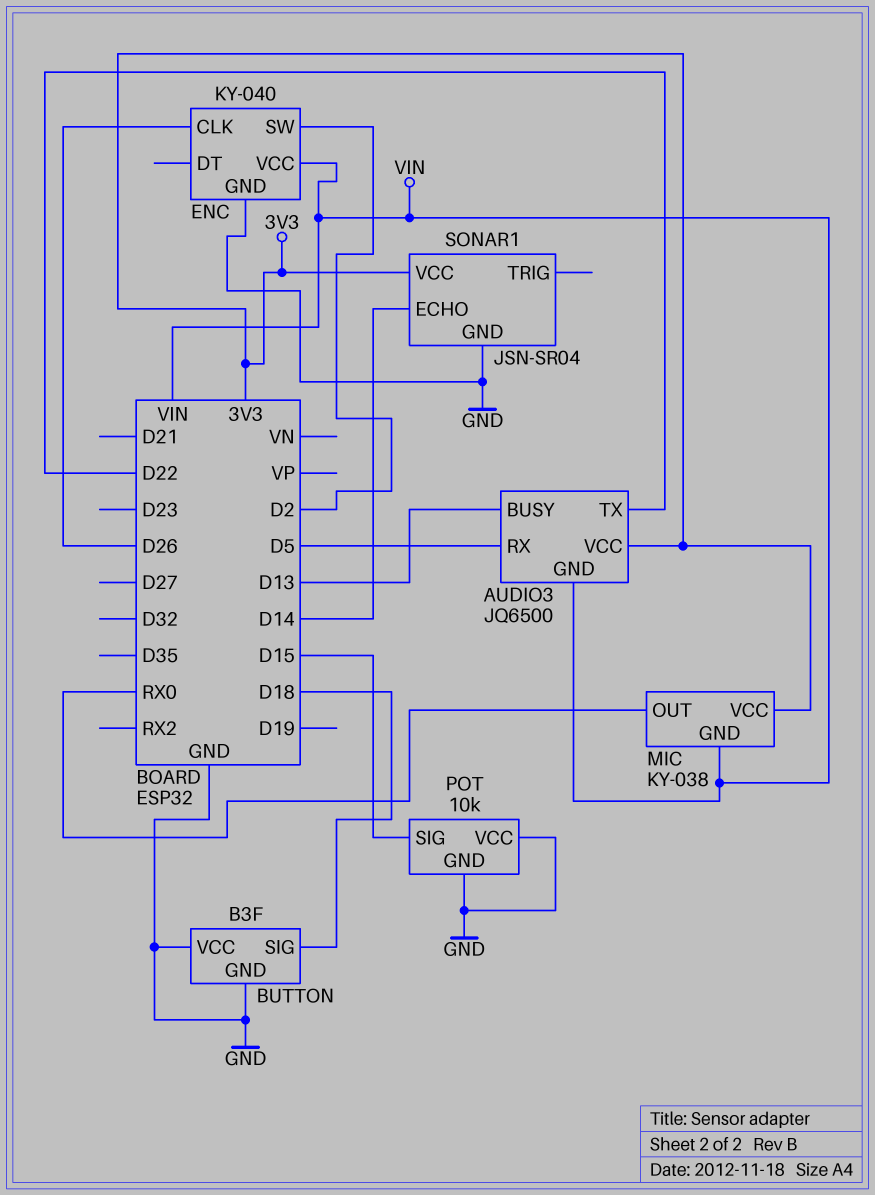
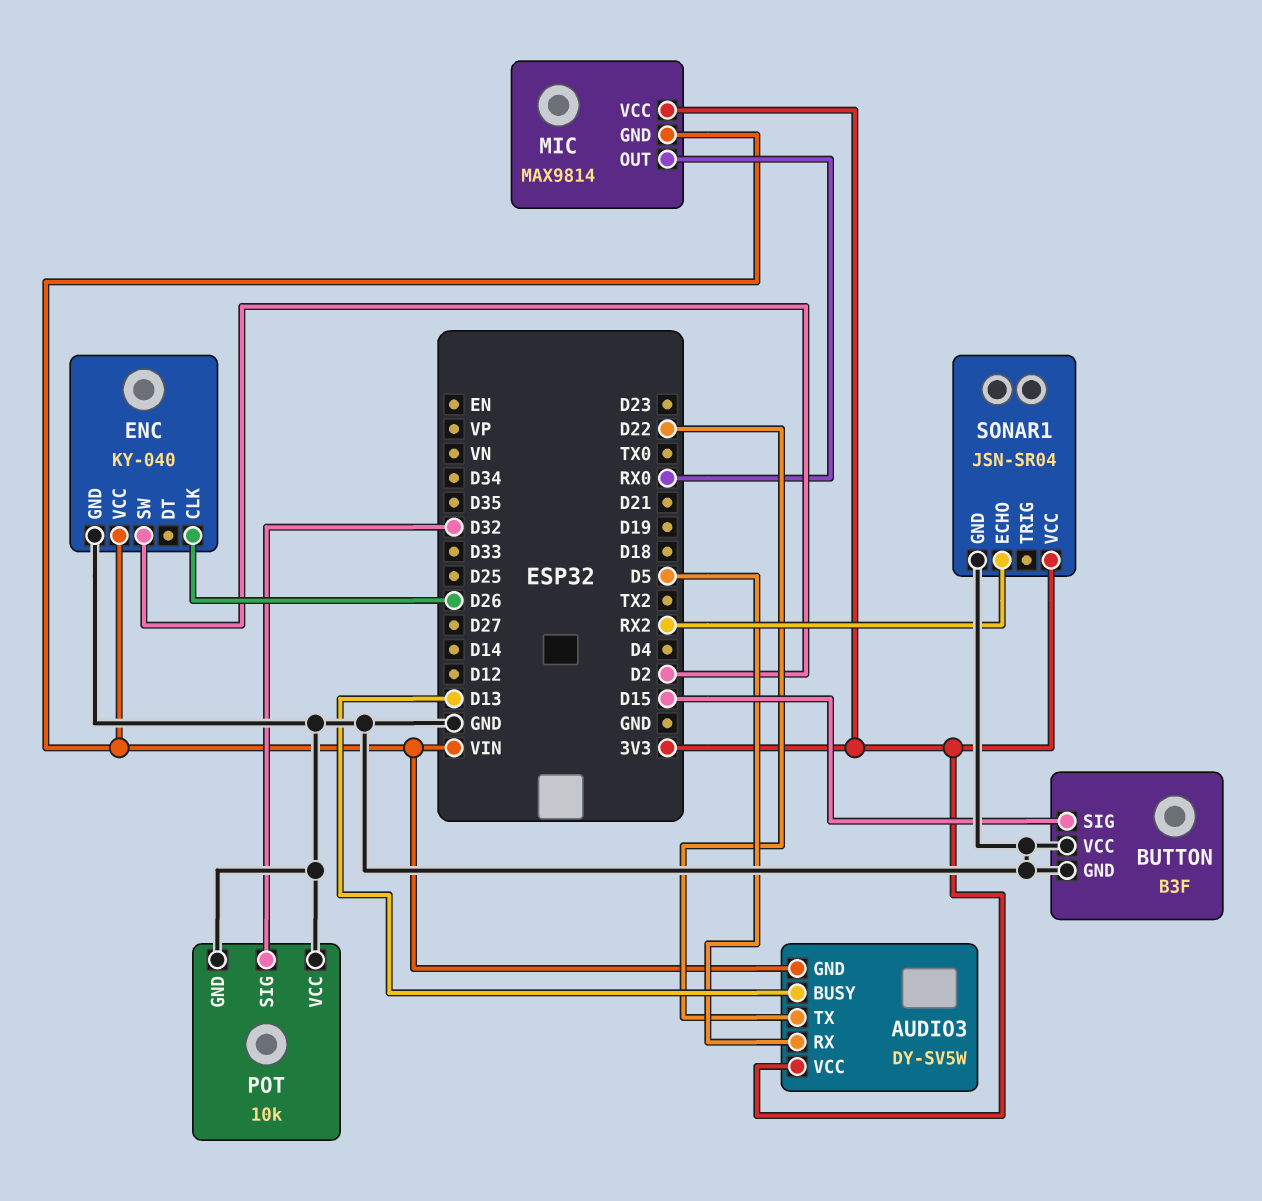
AUDIO3: JQ6500 -> DY-SV5W
BUTTON pin SIG: D18 -> D15
MIC: KY-038 -> MAX9814
POT pin SIG: D15 -> D32
SONAR1 pin ECHO: D14 -> RX2

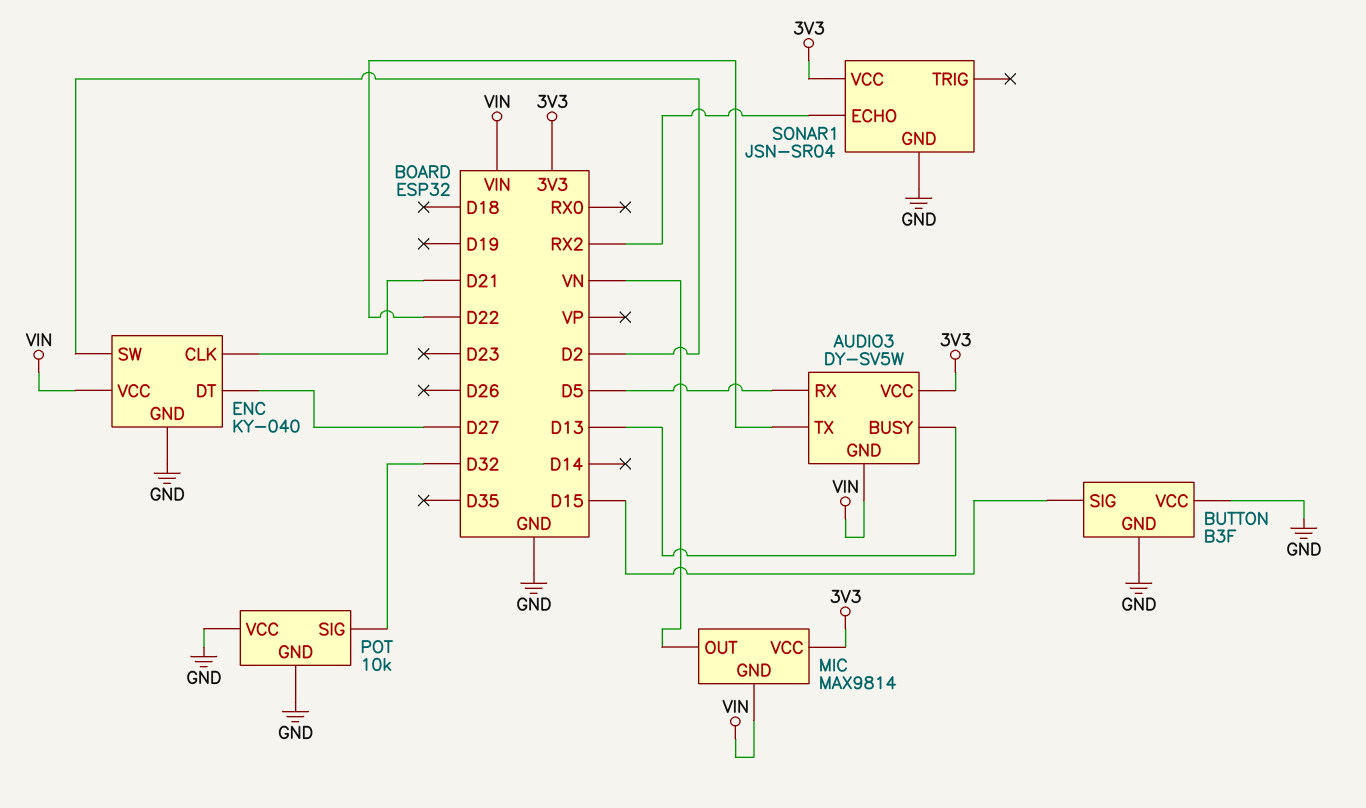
ENC pin CLK: D26 -> D21
ENC pin DT: none -> D27
MIC pin OUT: RX0 -> VN

